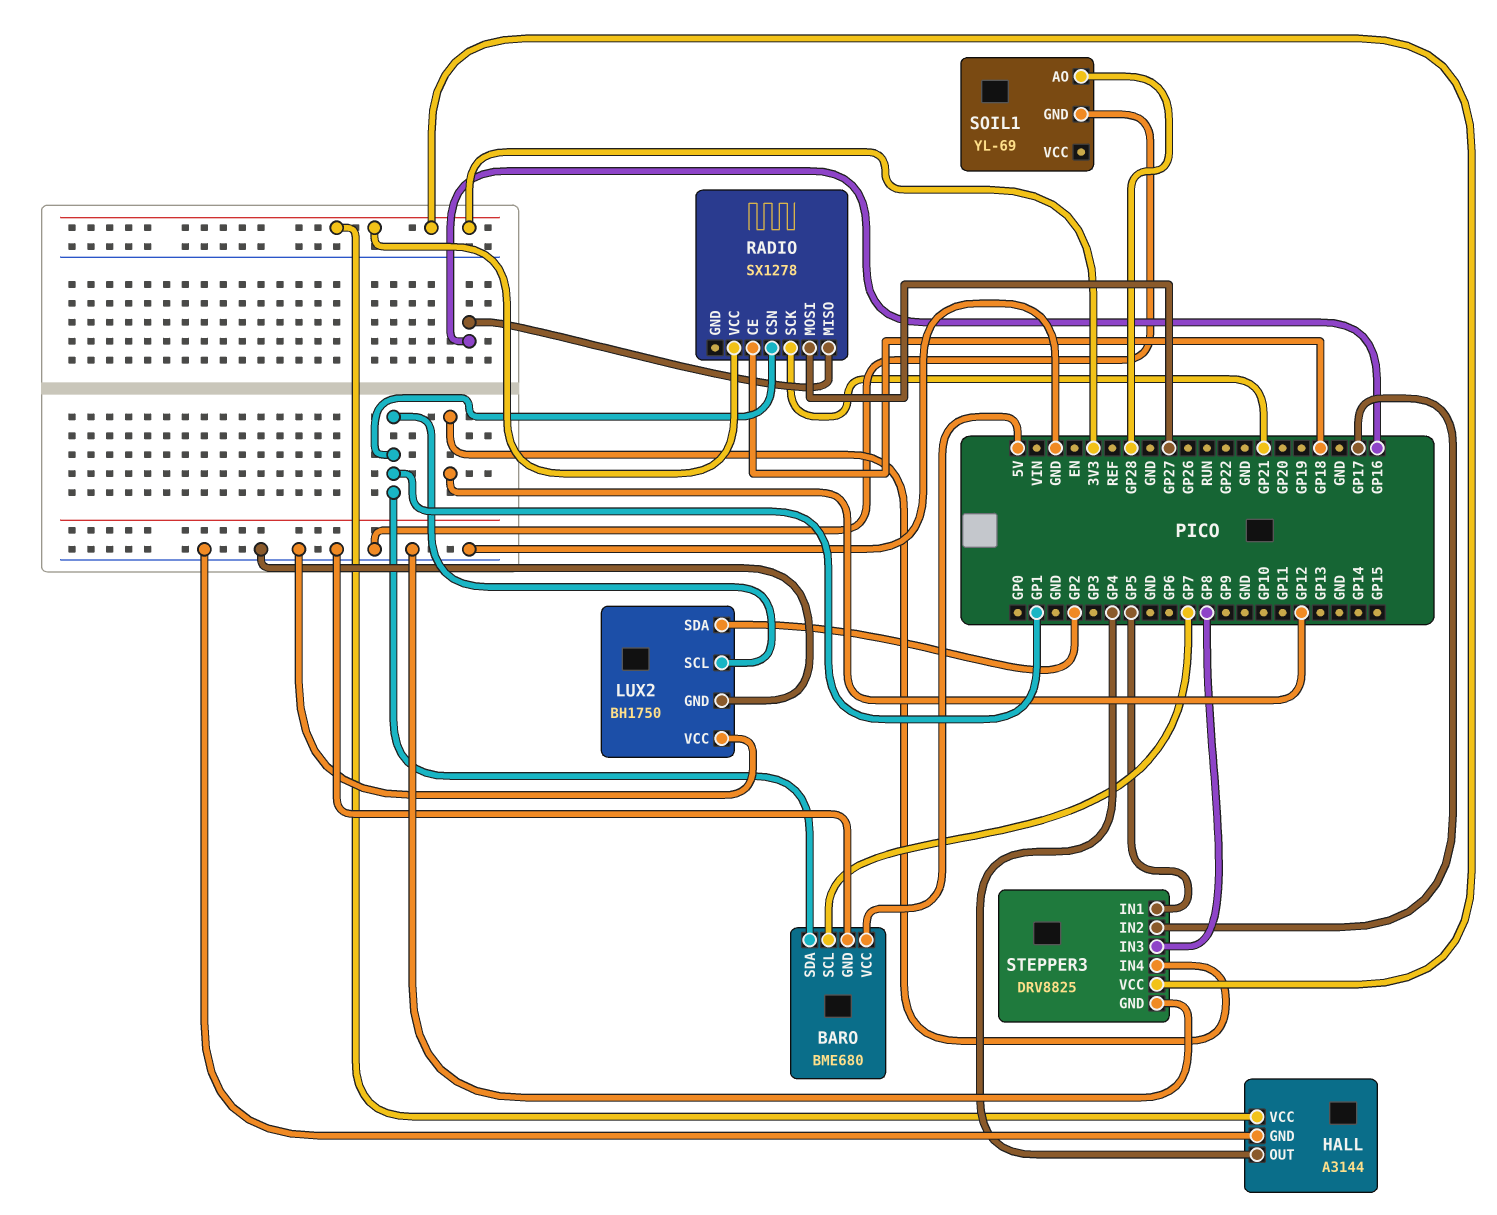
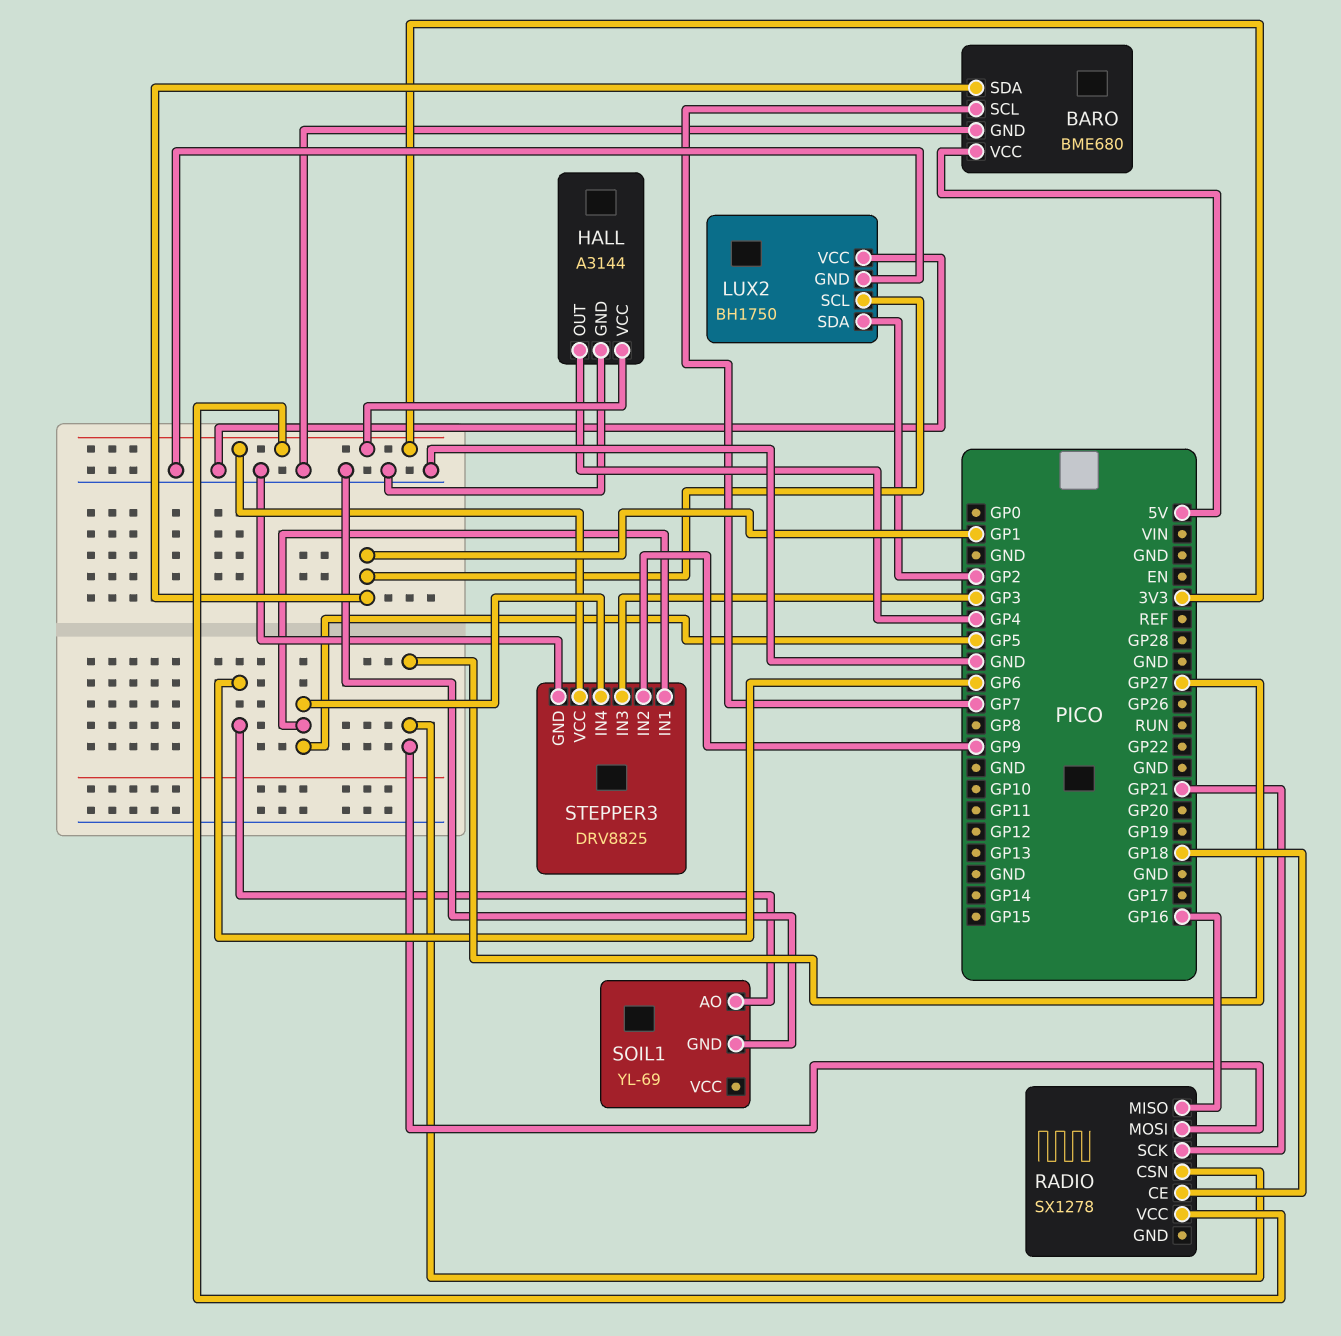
RADIO pin CSN: GP1 -> GP27
SOIL1 pin AO: GP28 -> GP6
STEPPER3 pin IN2: GP17 -> GP9
STEPPER3 pin IN3: GP8 -> GP3
STEPPER3 pin IN4: GP12 -> GP5

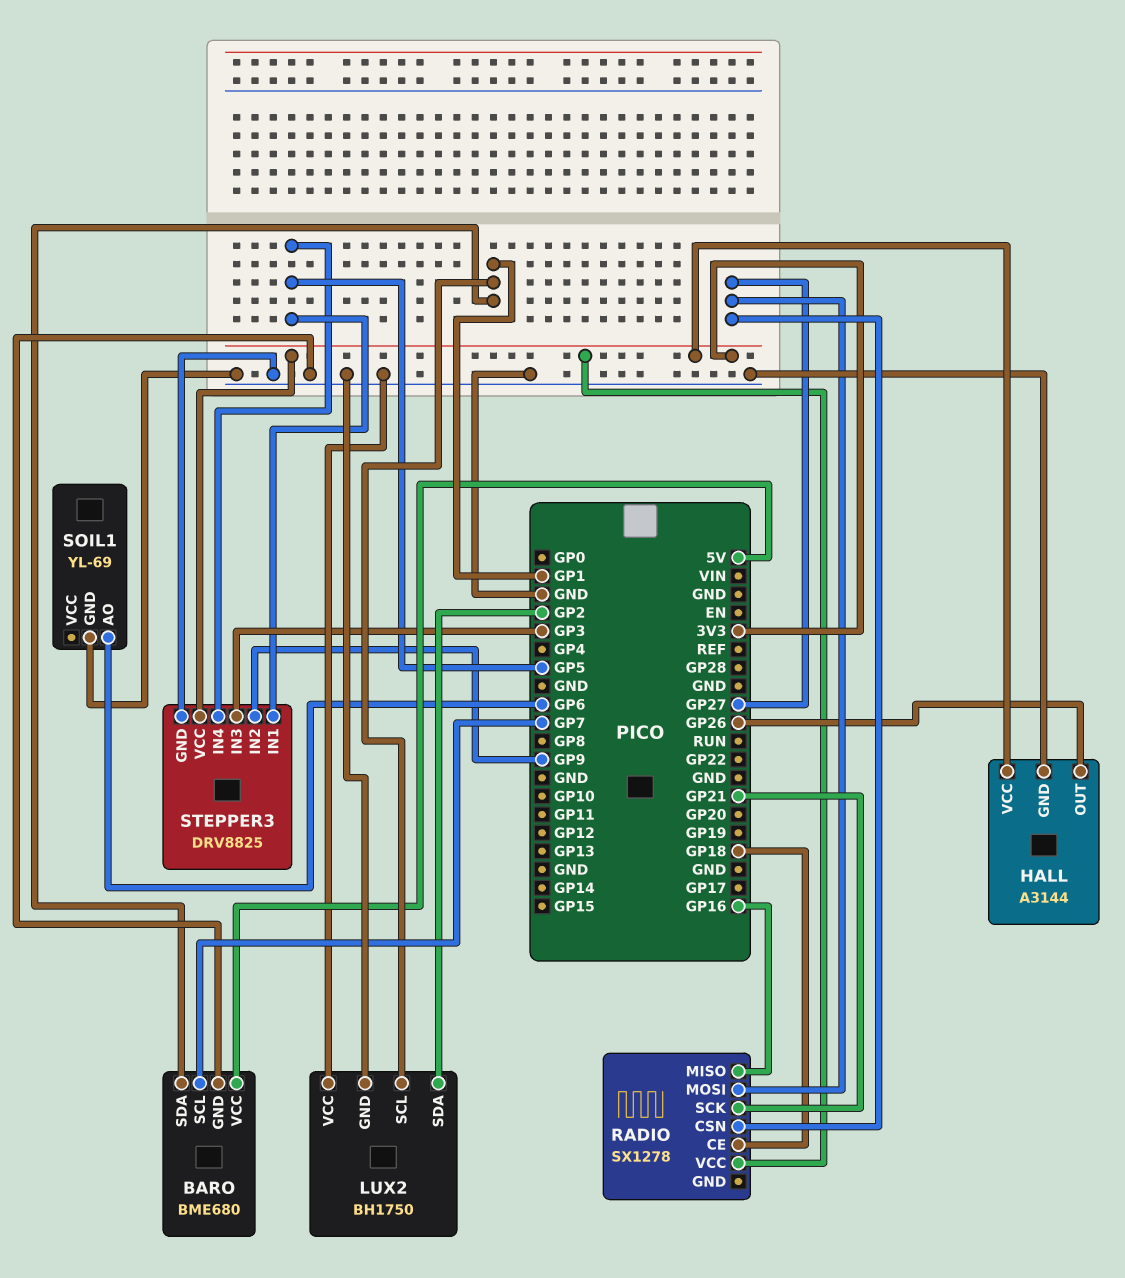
HALL pin OUT: GP4 -> GP26

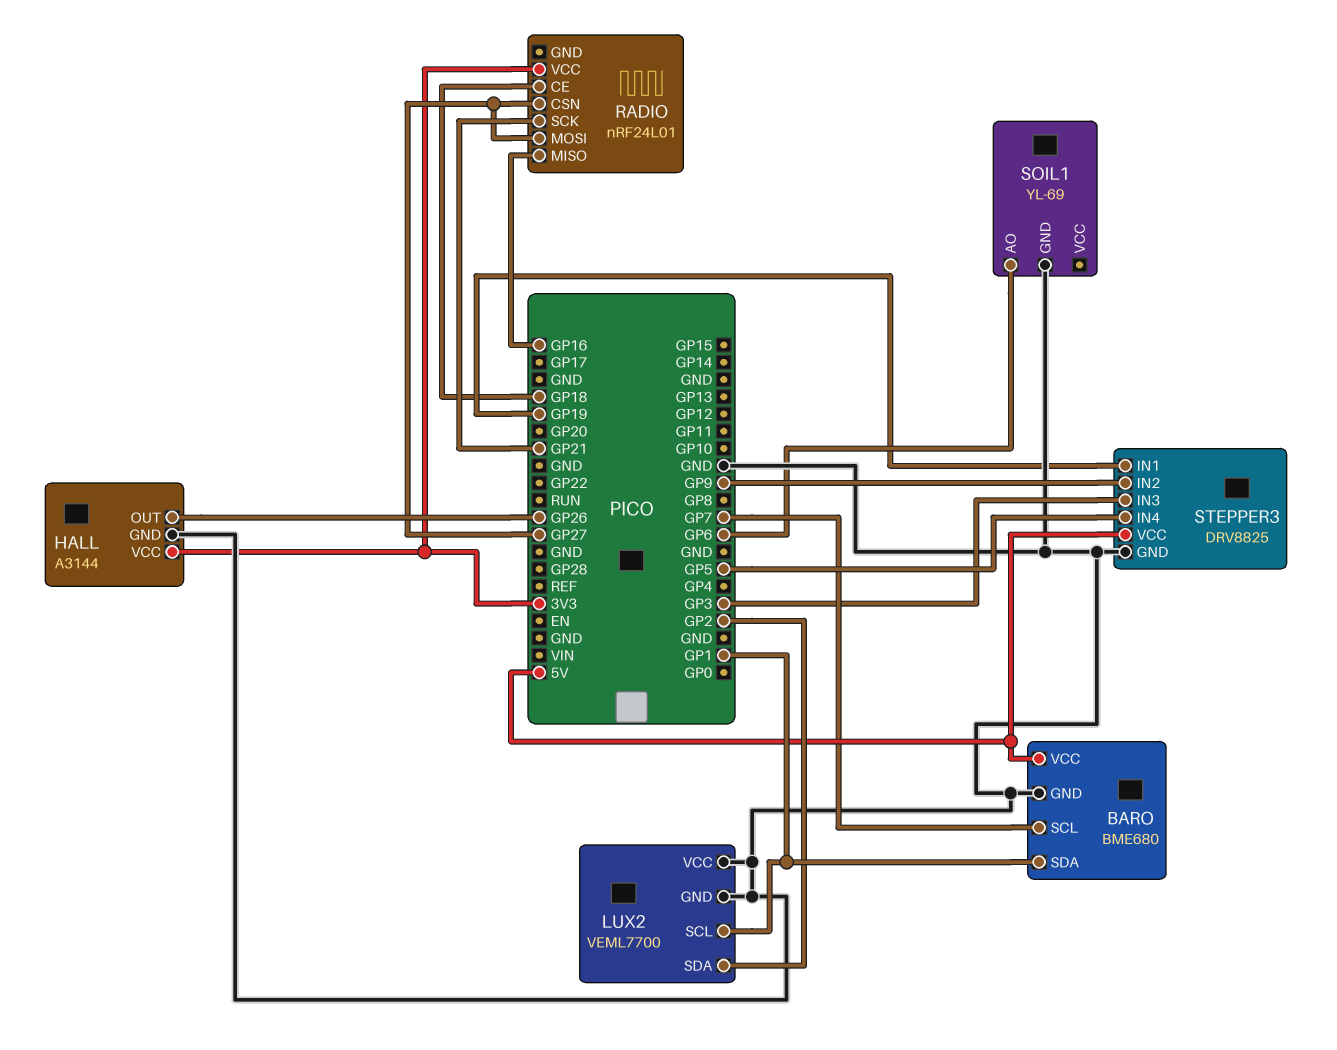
LUX2: BH1750 -> VEML7700
RADIO: SX1278 -> nRF24L01
STEPPER3 pin IN1: GP5 -> GP19
STEPPER3 pin VCC: 3V3 -> 5V

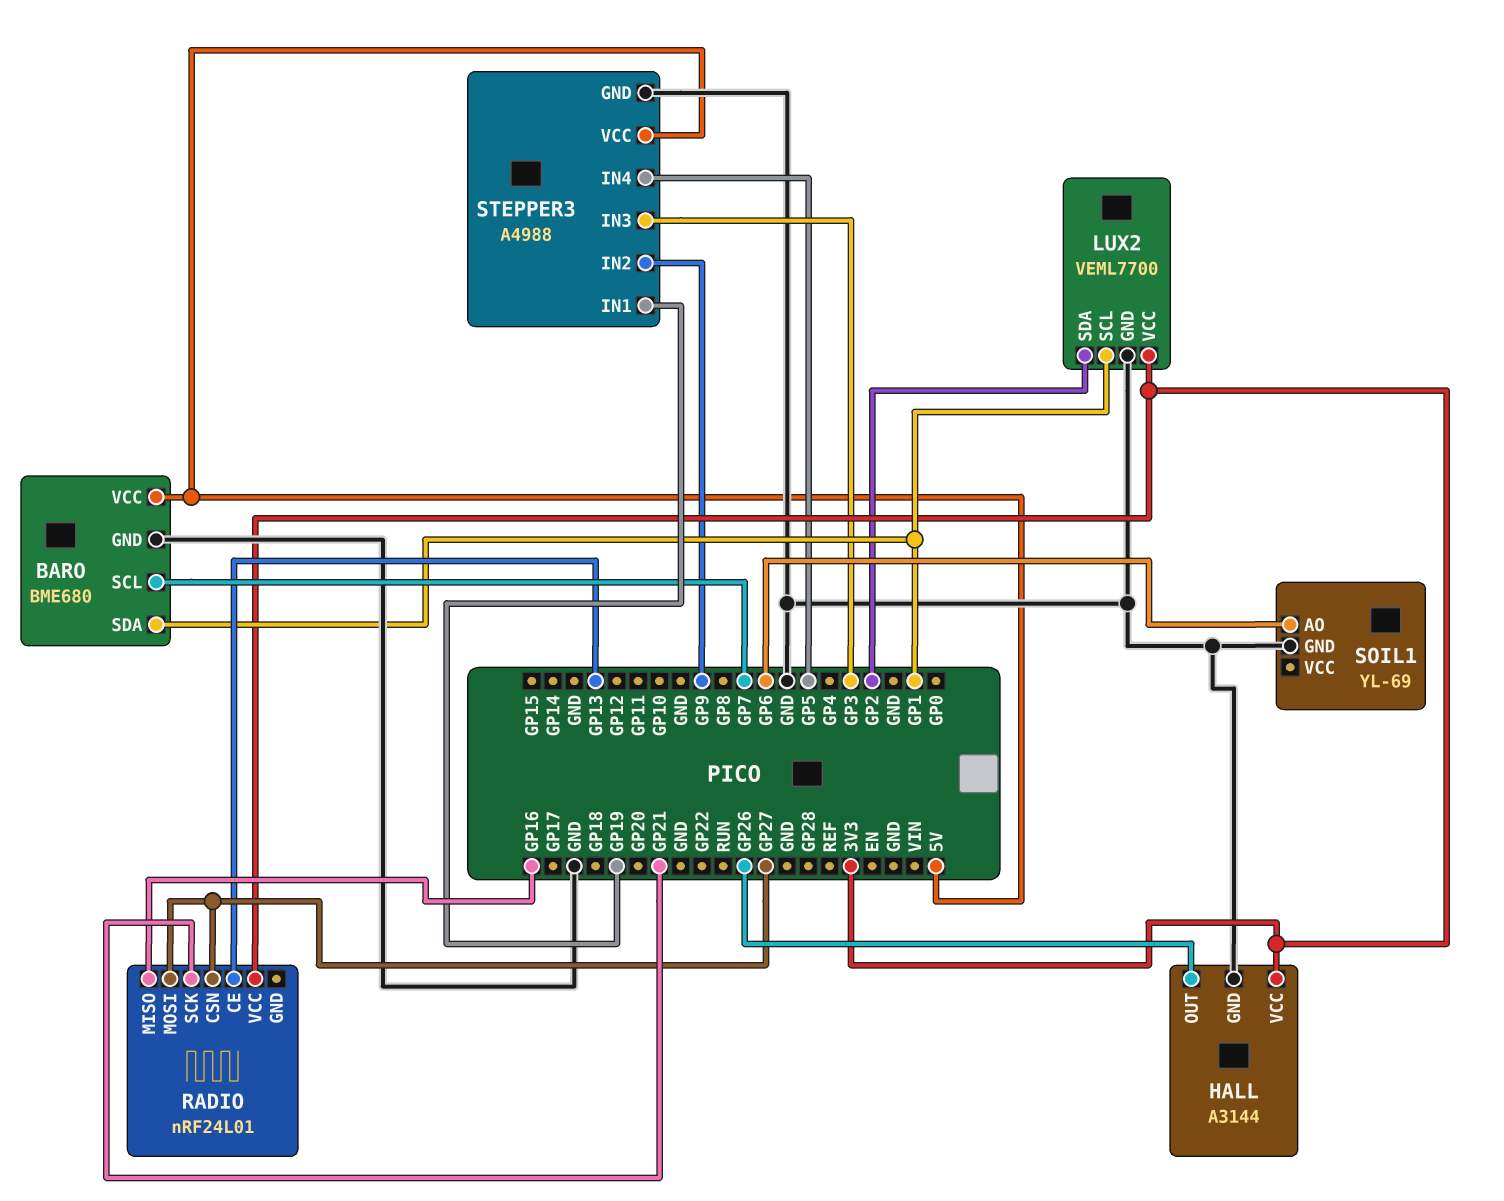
LUX2 pin VCC: GND -> 3V3
RADIO pin CE: GP18 -> GP13
STEPPER3: DRV8825 -> A4988

